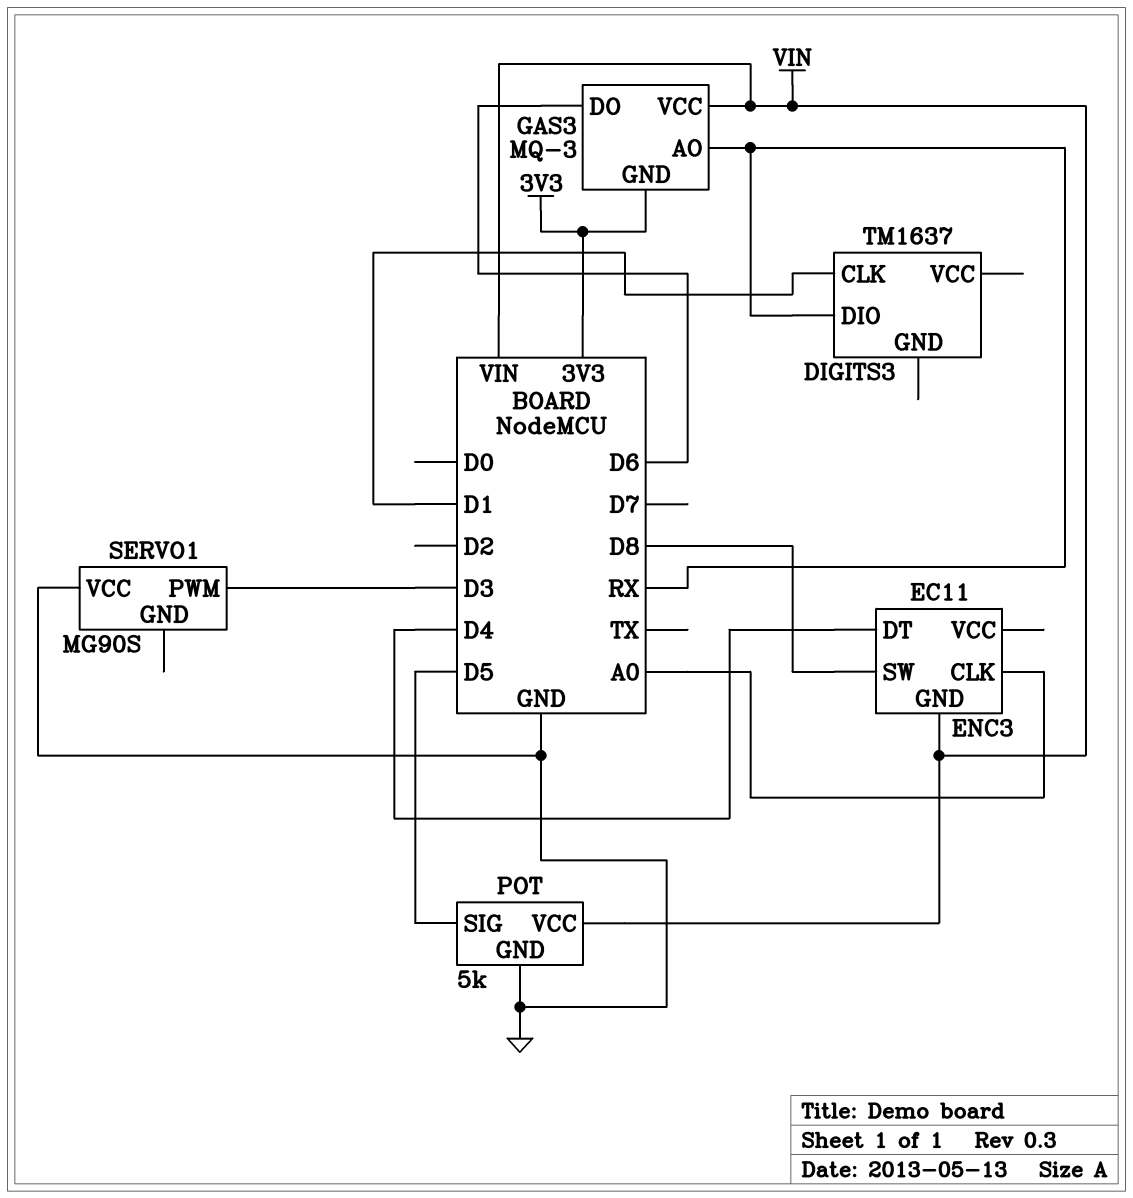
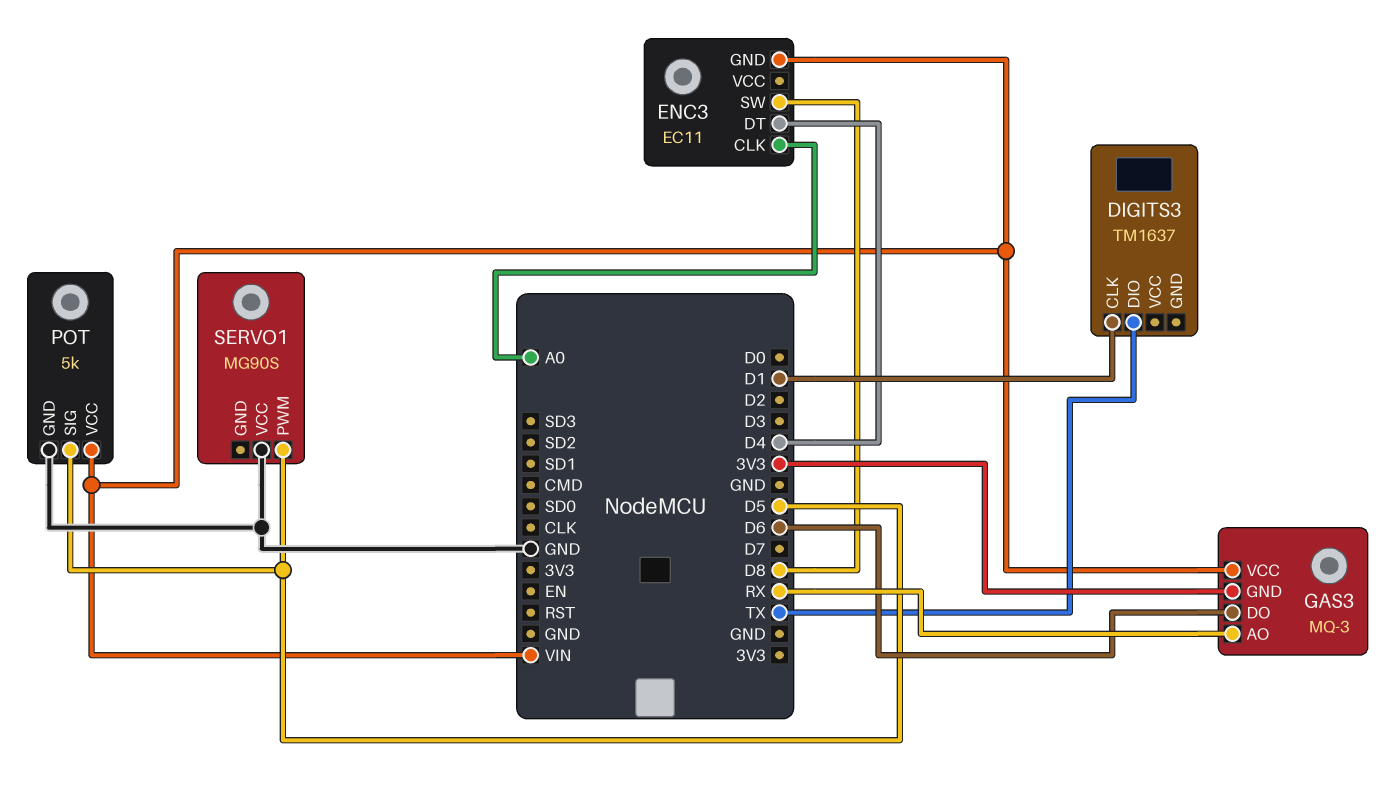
DIGITS3 pin DIO: RX -> TX
SERVO1 pin PWM: D3 -> D5

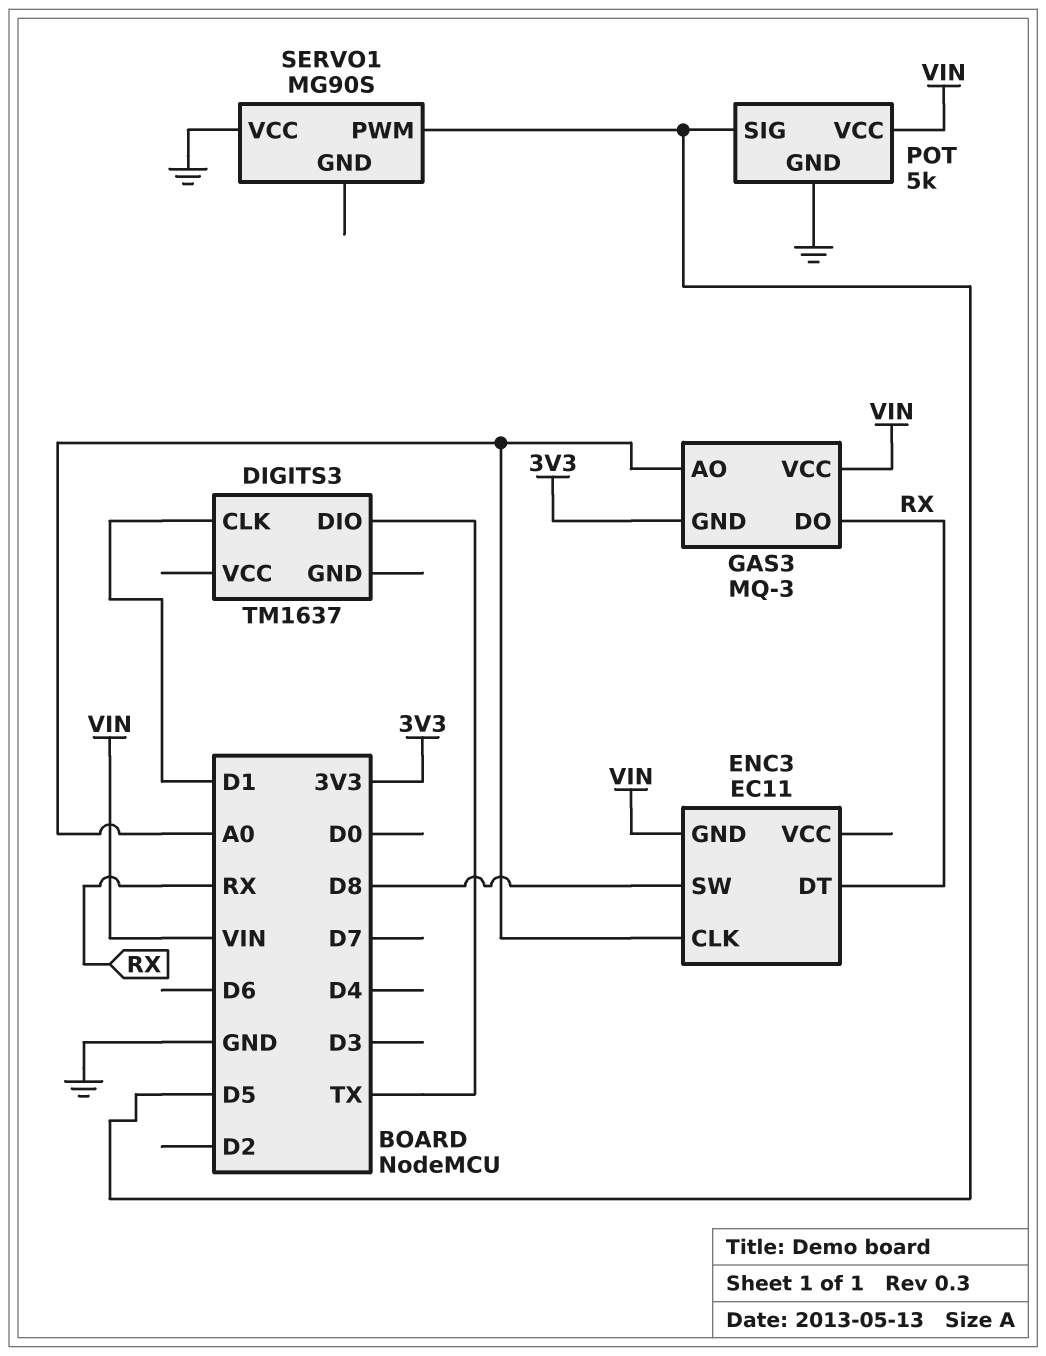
ENC3 pin DT: D4 -> RX
GAS3 pin AO: RX -> A0
GAS3 pin DO: D6 -> RX

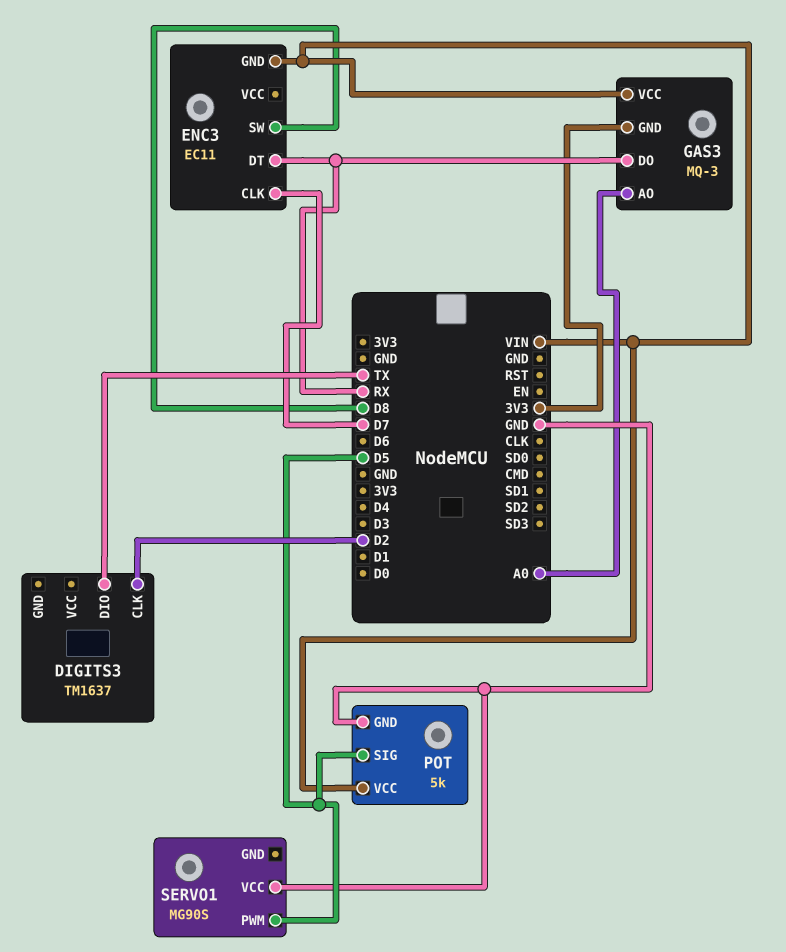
DIGITS3 pin CLK: D1 -> D2
ENC3 pin CLK: A0 -> D7

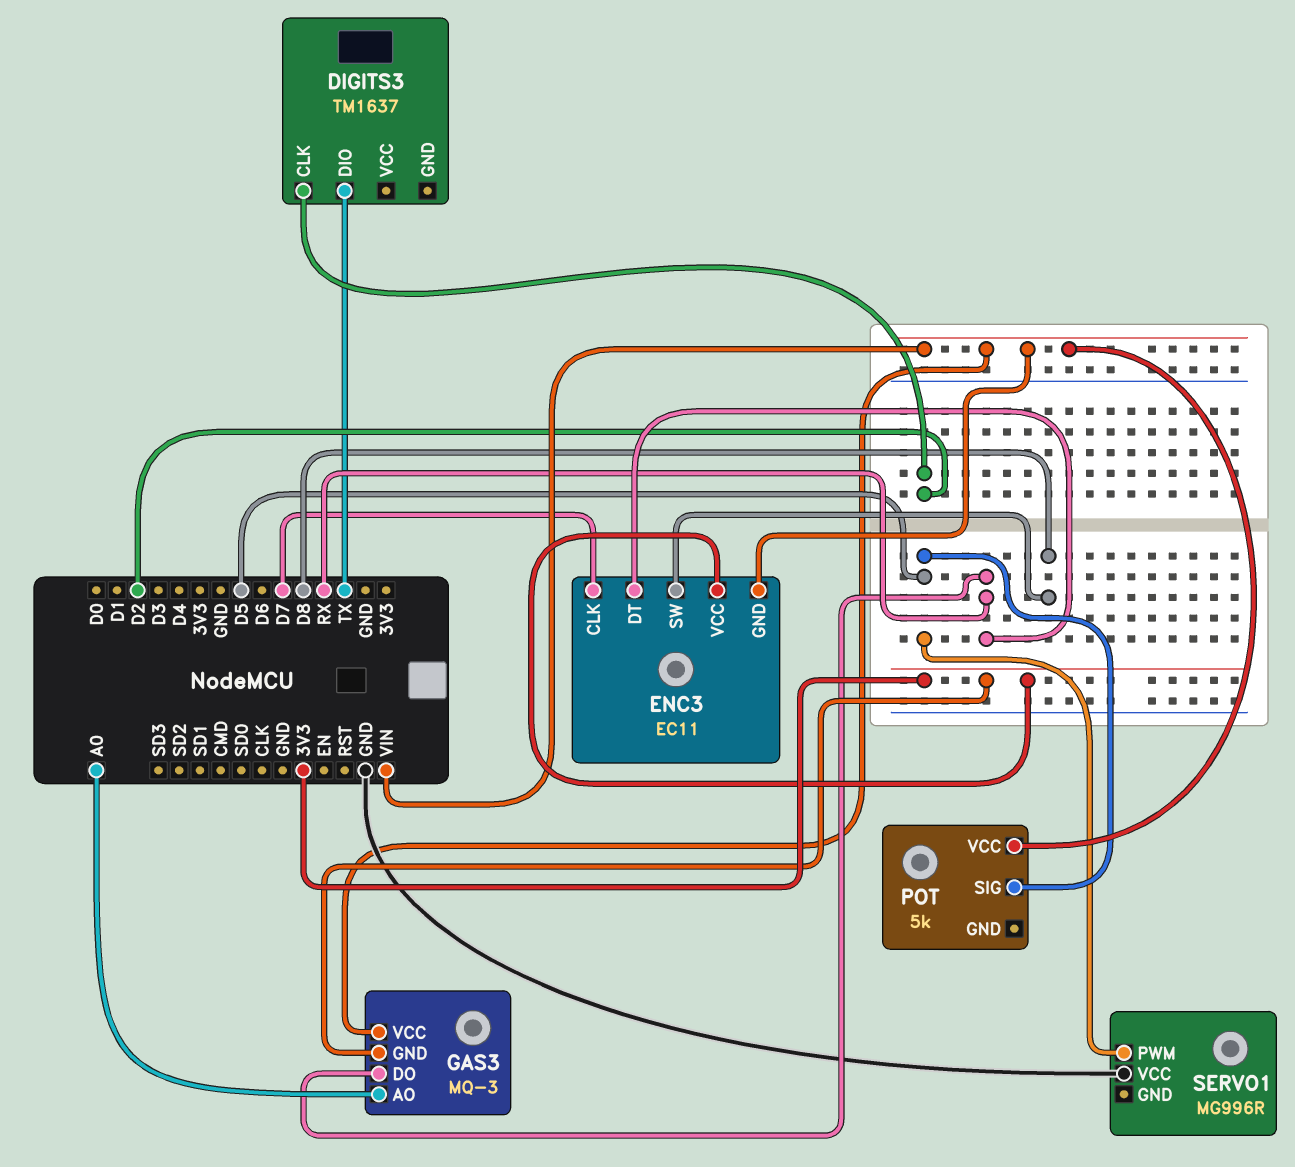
ENC3 pin VCC: none -> 3V3
POT pin GND: GND -> none
SERVO1: MG90S -> MG996R

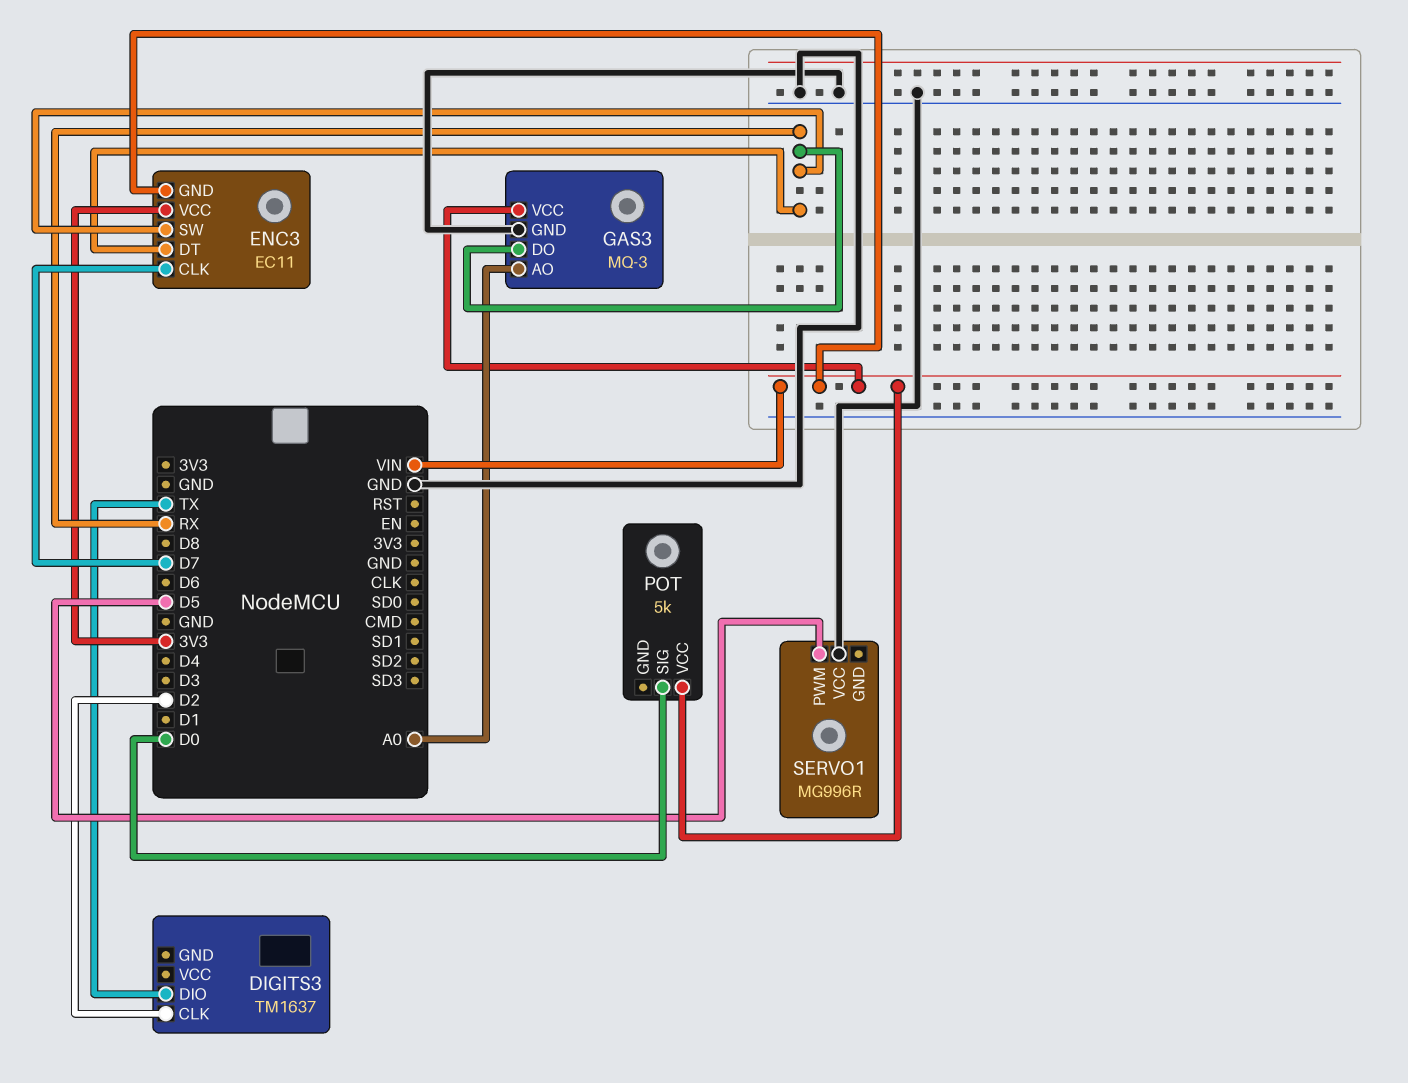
ENC3 pin SW: D8 -> RX
GAS3 pin GND: 3V3 -> GND
POT pin SIG: D5 -> D0

